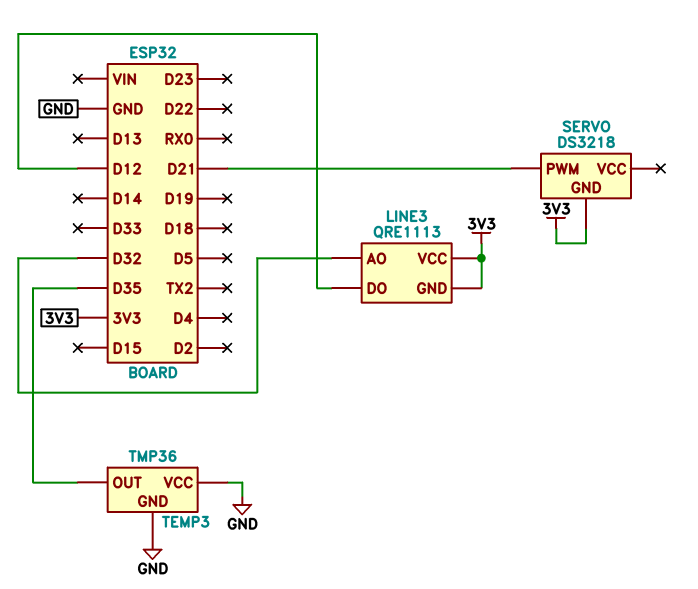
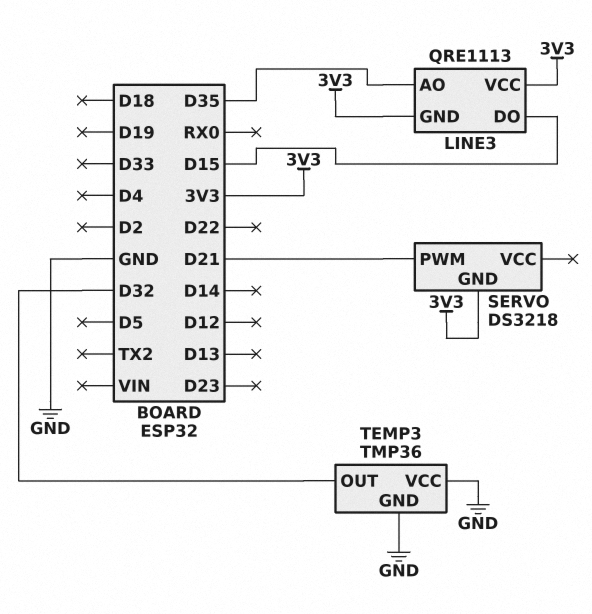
LINE3 pin AO: D32 -> D35
LINE3 pin DO: D12 -> D15
TEMP3 pin OUT: D35 -> D32

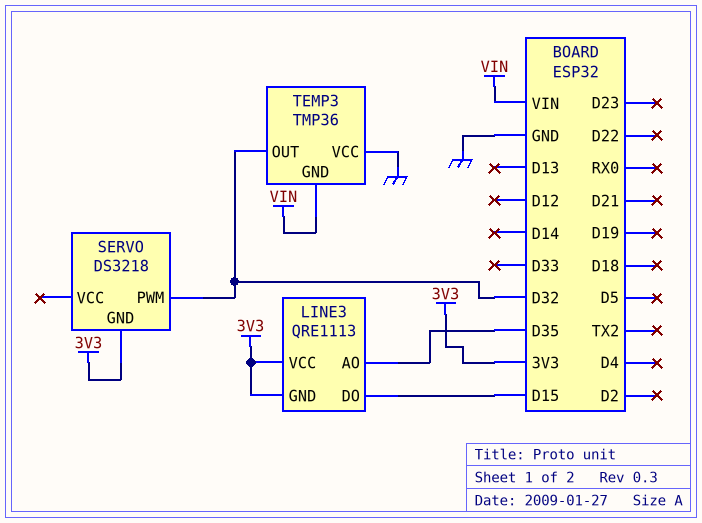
SERVO pin PWM: D21 -> D32
TEMP3 pin GND: GND -> VIN

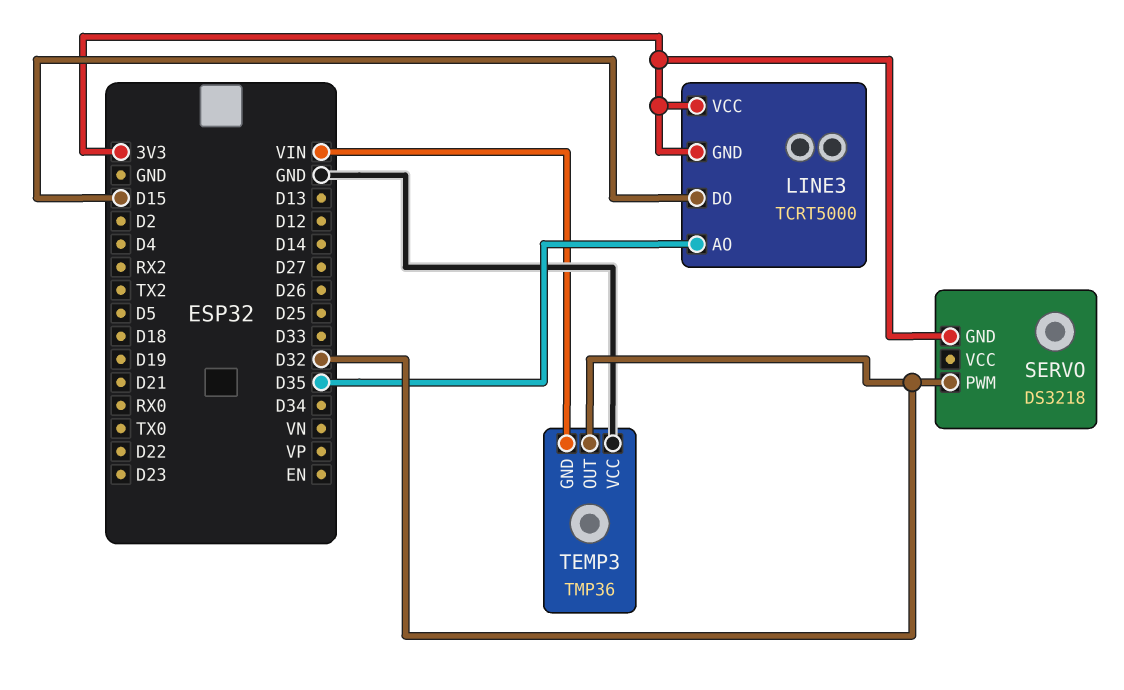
LINE3: QRE1113 -> TCRT5000

